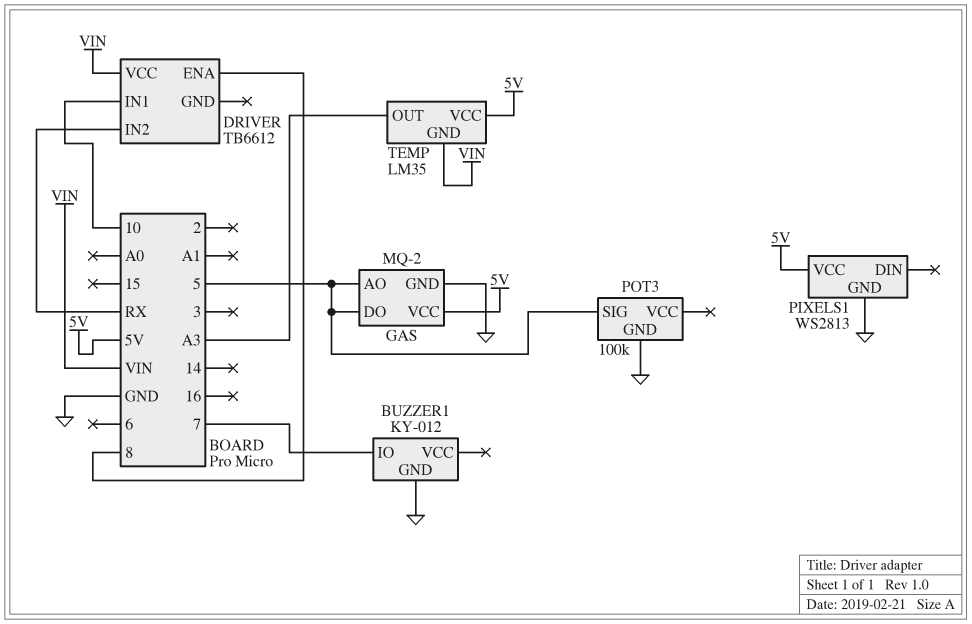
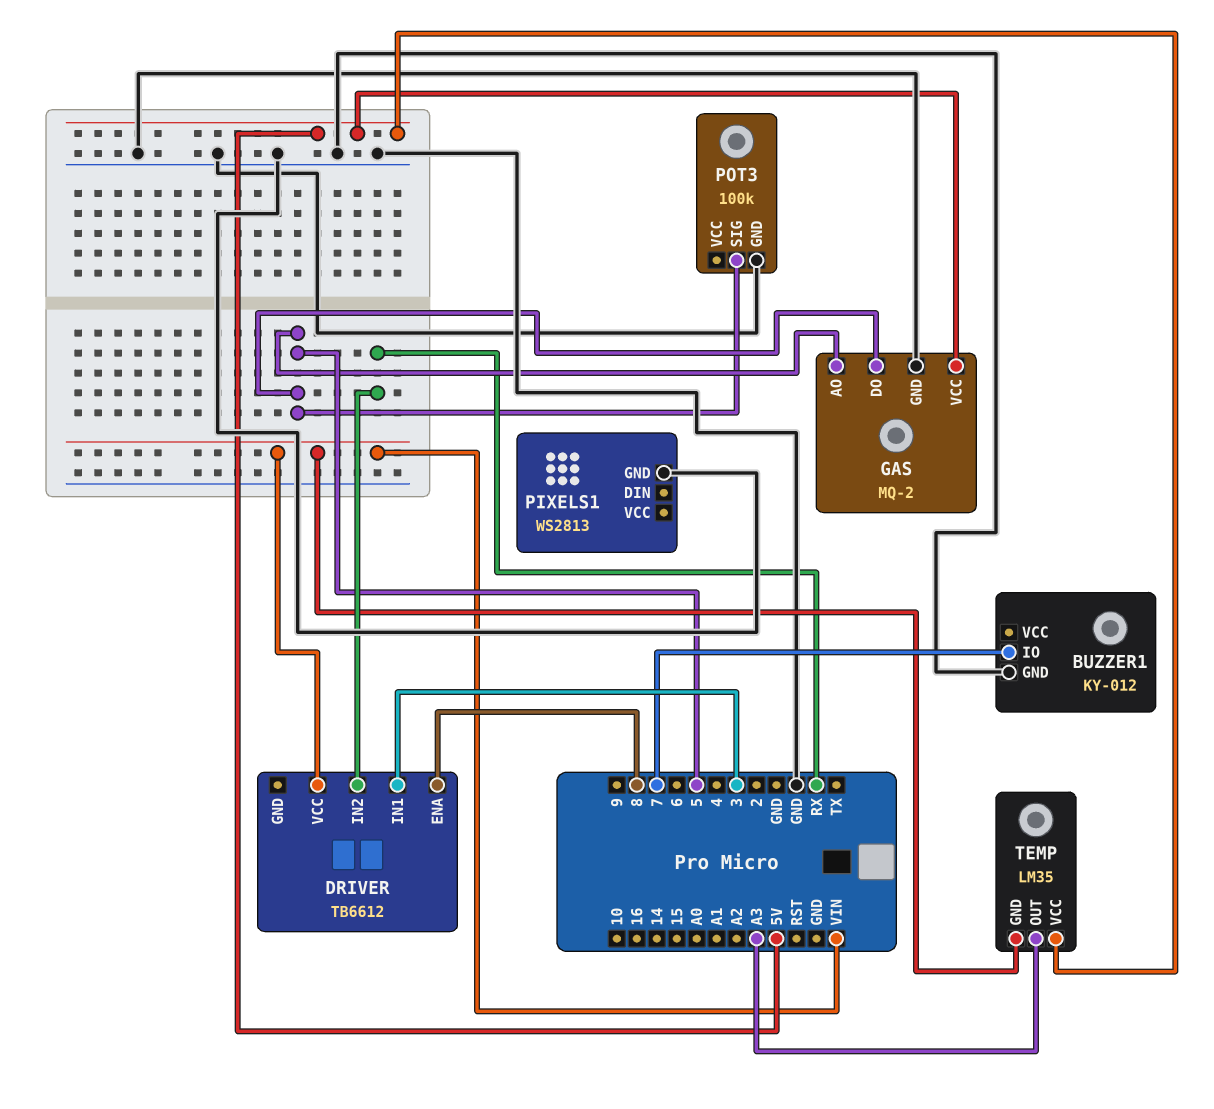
DRIVER pin IN1: 10 -> 3
PIXELS1 pin VCC: 5V -> none

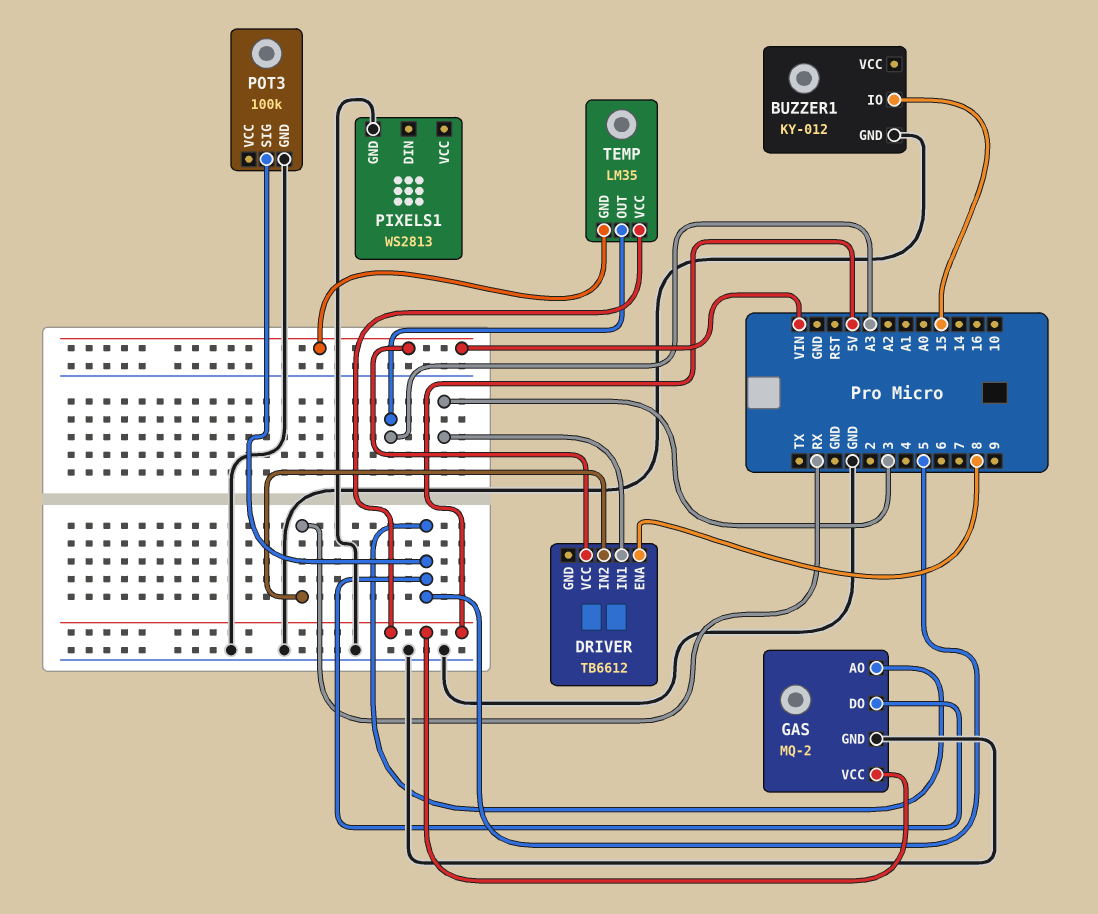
BUZZER1 pin IO: 7 -> 15

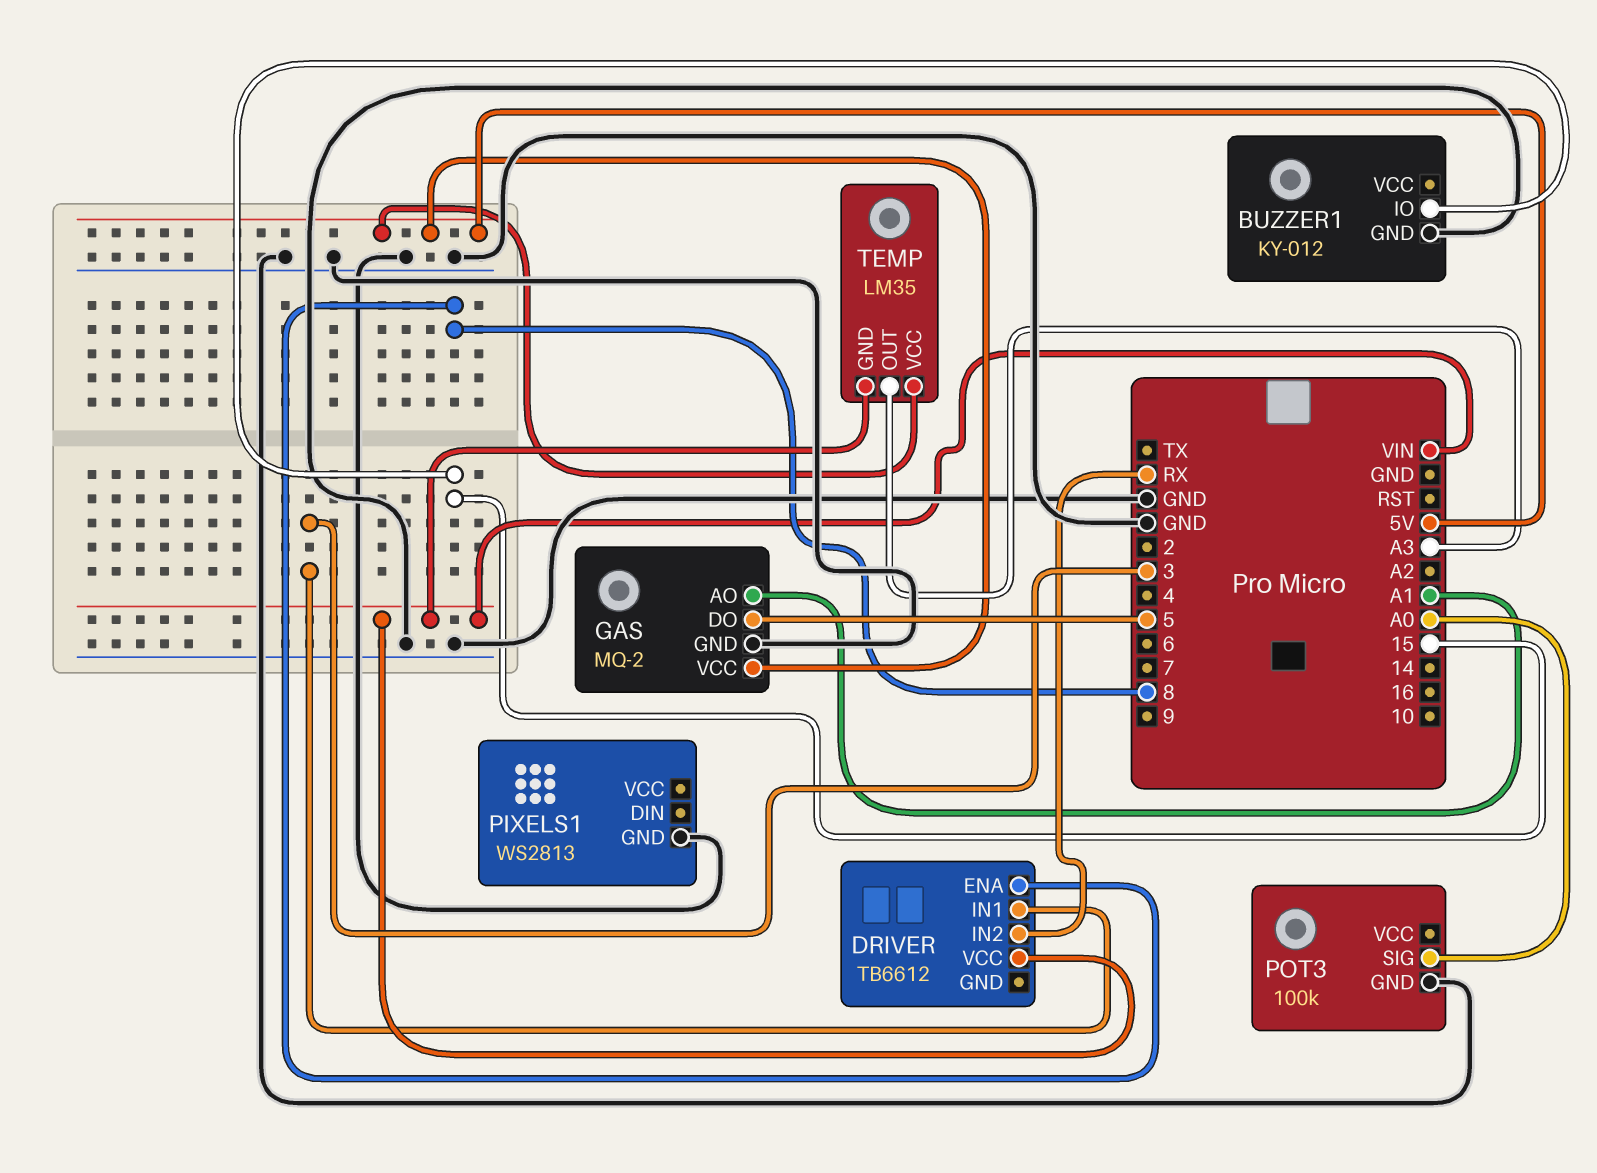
GAS pin AO: 5 -> A1
POT3 pin SIG: 5 -> A0

